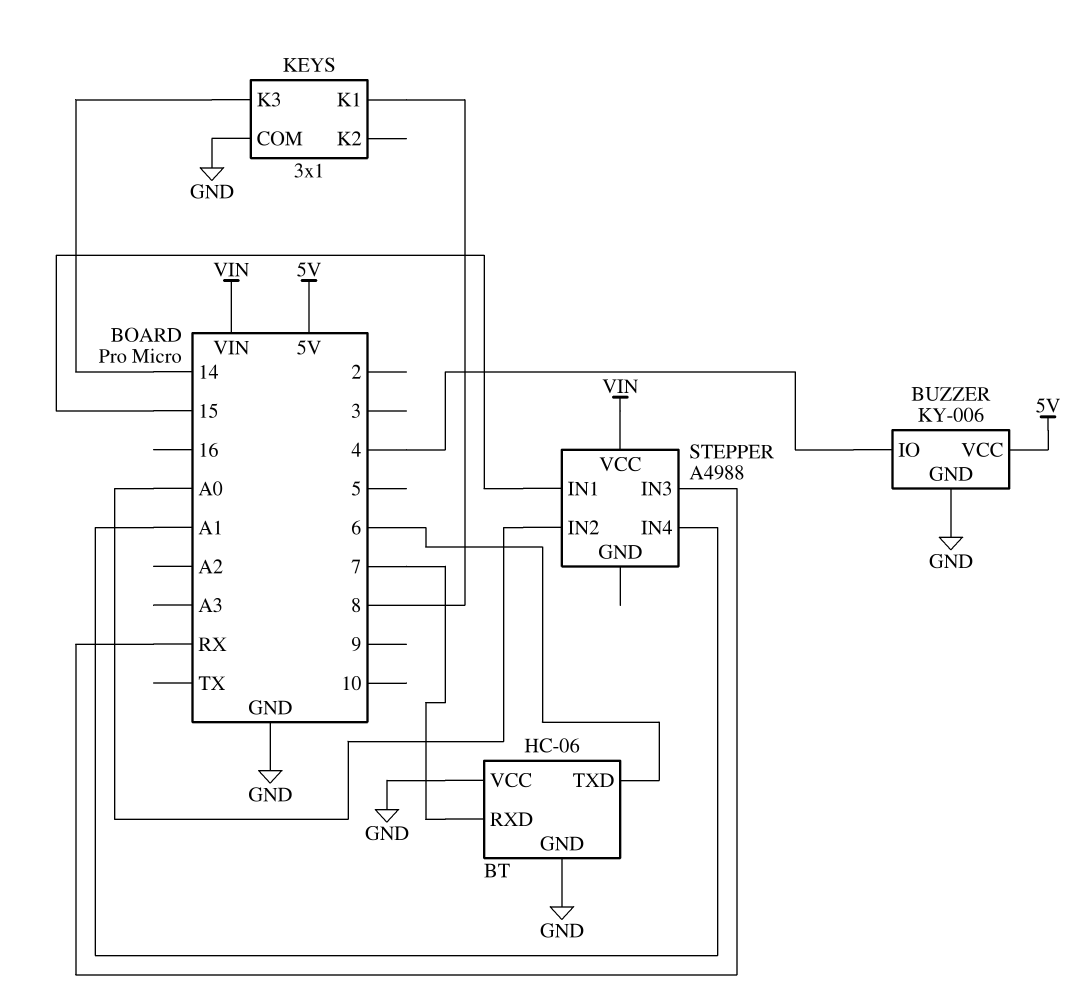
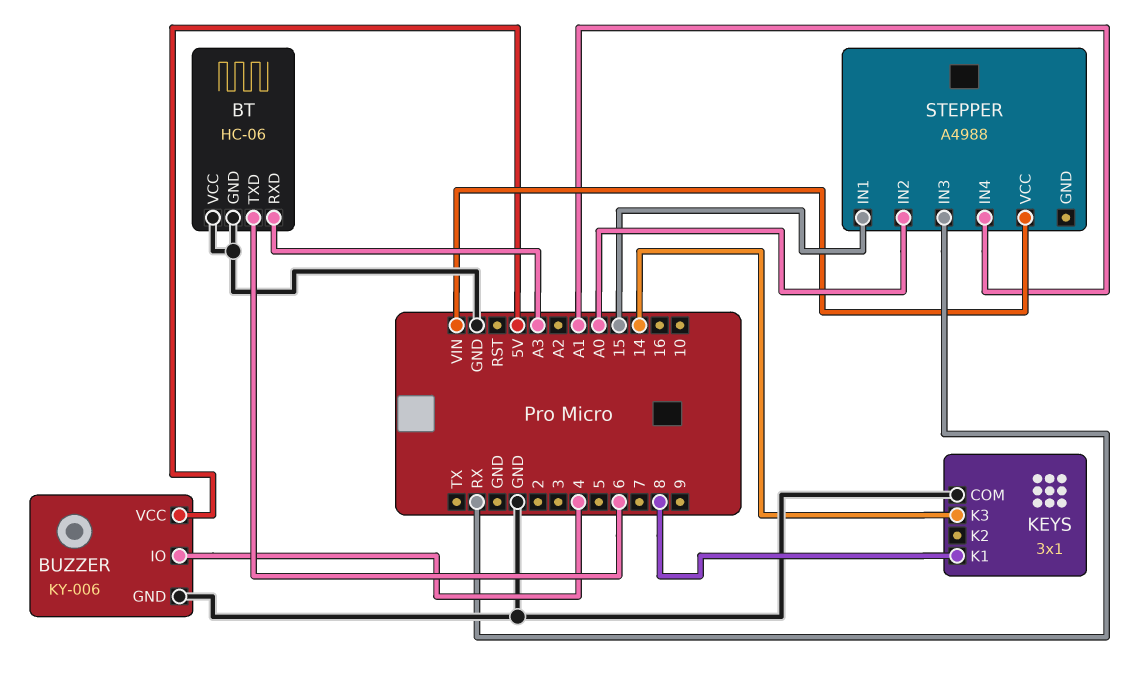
BT pin RXD: 7 -> A3

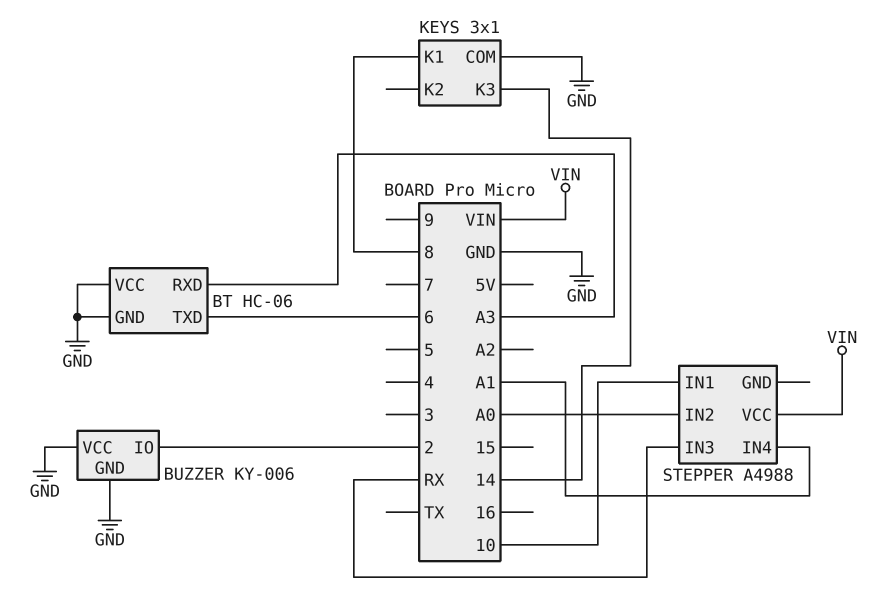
BUZZER pin IO: 4 -> 2
BUZZER pin VCC: 5V -> GND
STEPPER pin IN1: 15 -> 10

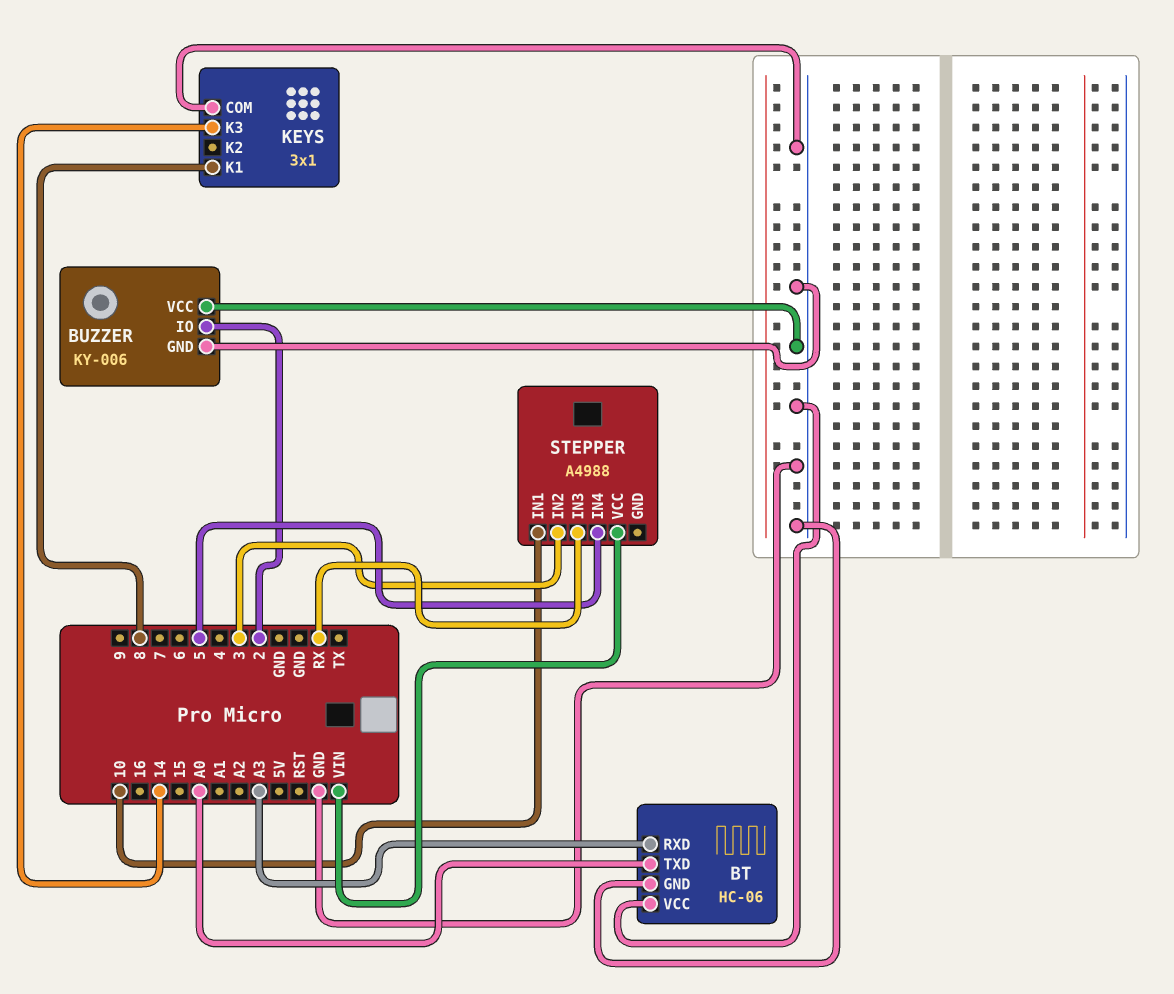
BT pin TXD: 6 -> A0
STEPPER pin IN2: A0 -> 3
STEPPER pin IN4: A1 -> 5

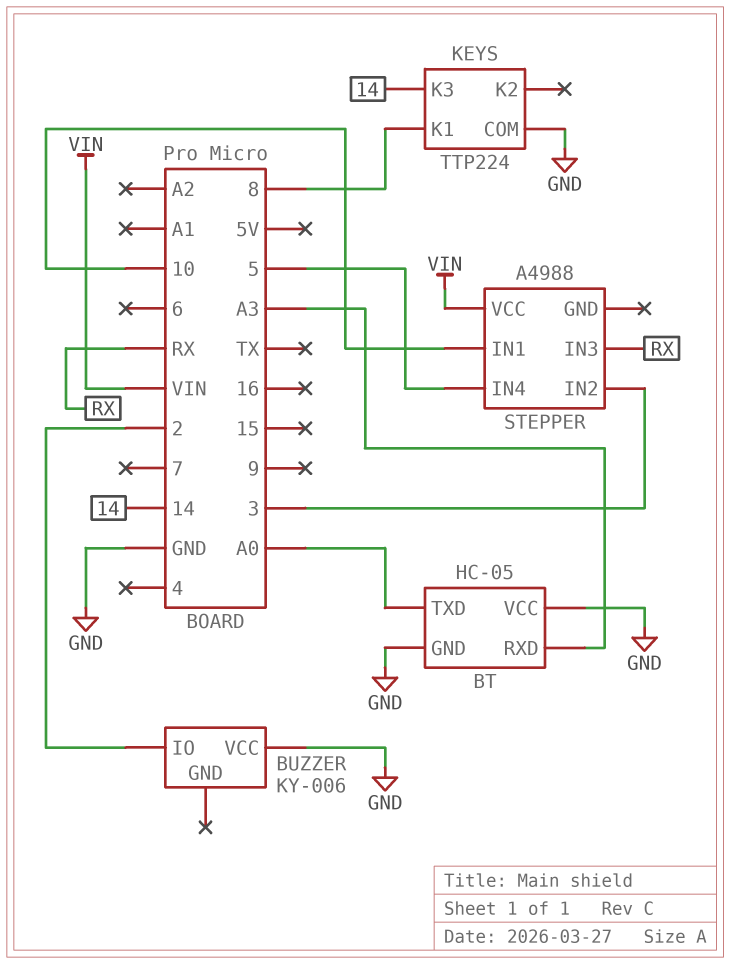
BT: HC-06 -> HC-05
BUZZER pin GND: GND -> none
KEYS: 3x1 -> TTP224

